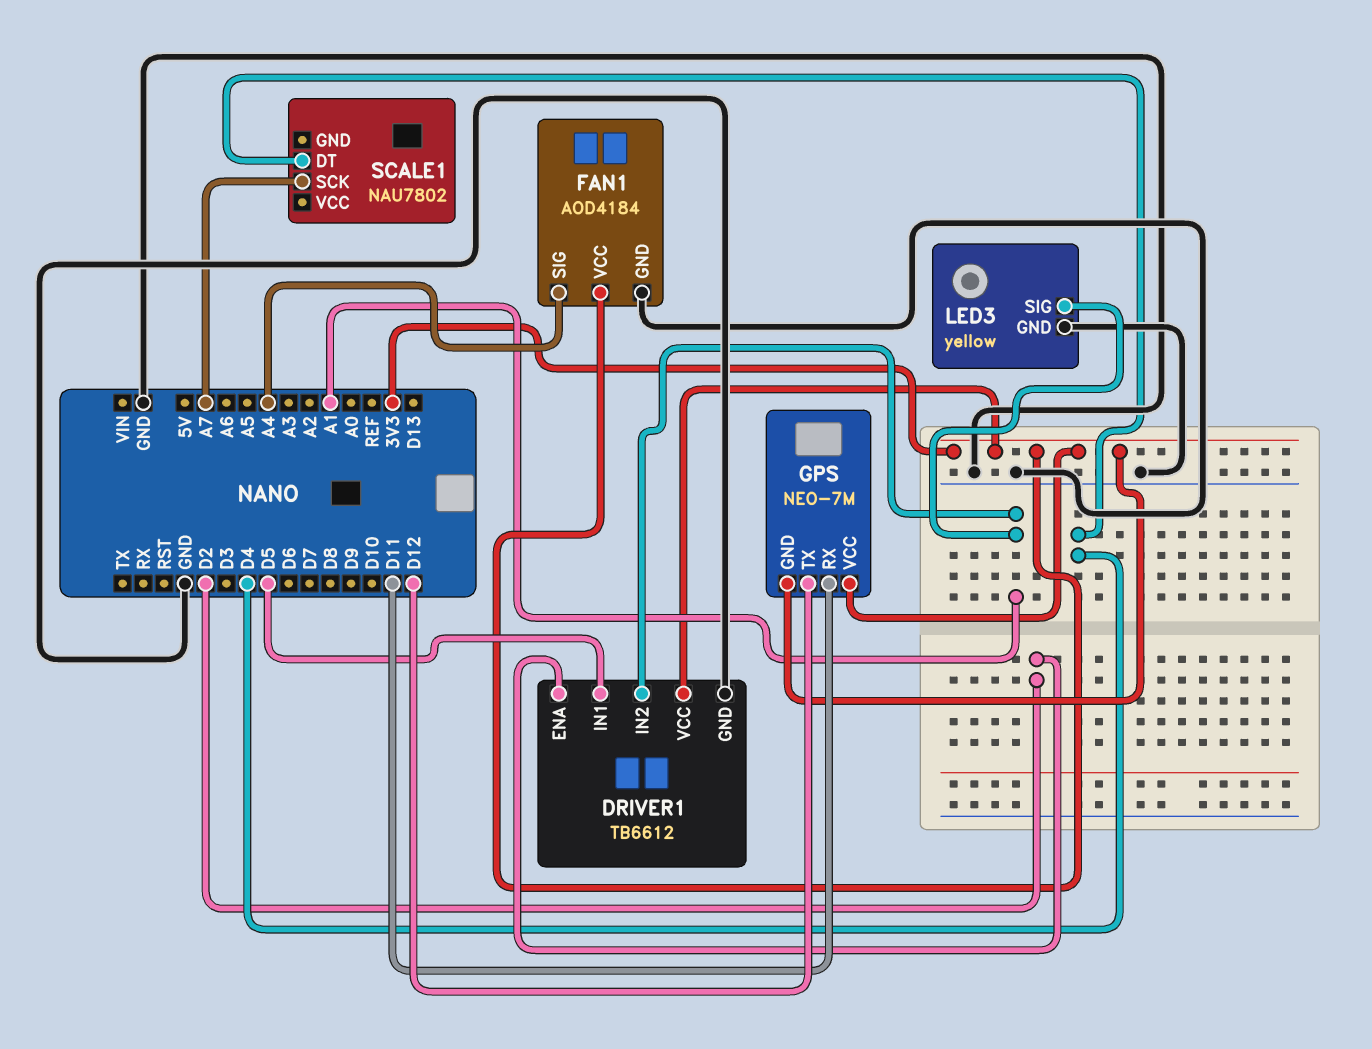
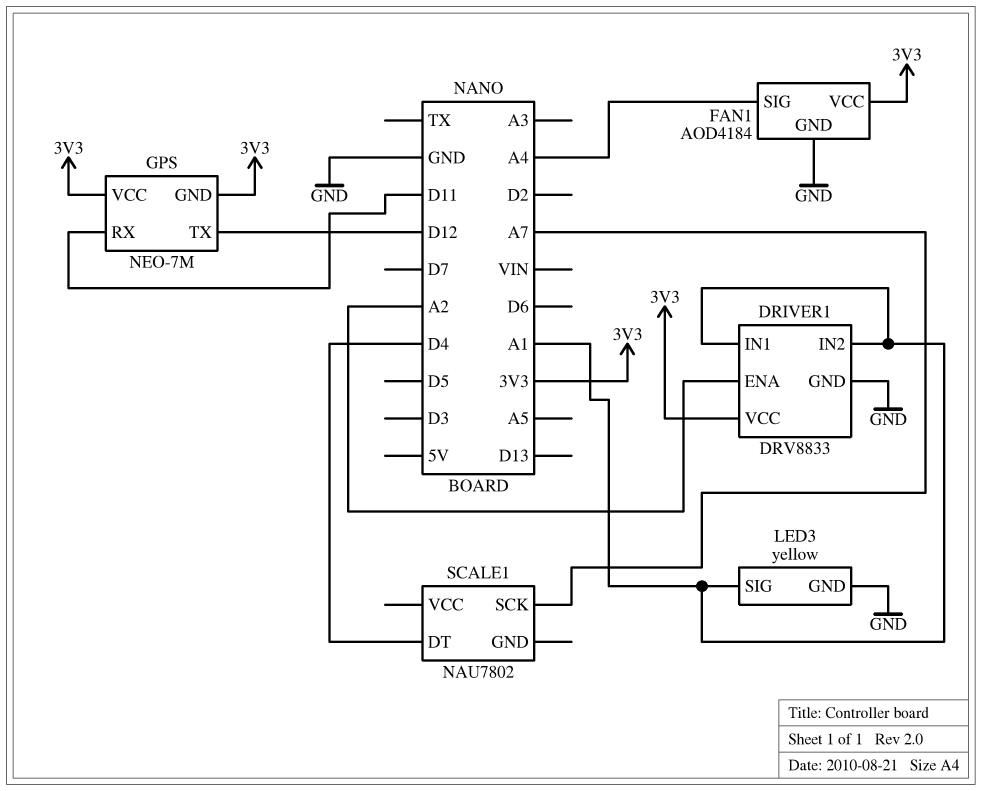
DRIVER1: TB6612 -> DRV8833
DRIVER1 pin ENA: D2 -> A2
DRIVER1 pin IN1: D5 -> A1

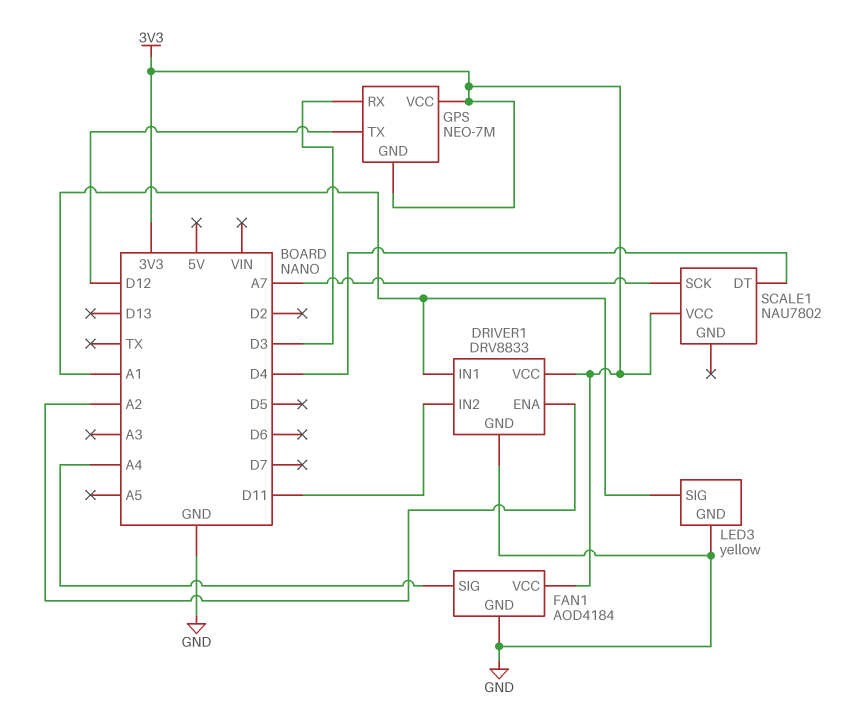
DRIVER1 pin IN2: A1 -> D11
GPS pin RX: D11 -> D3
SCALE1 pin VCC: none -> 3V3

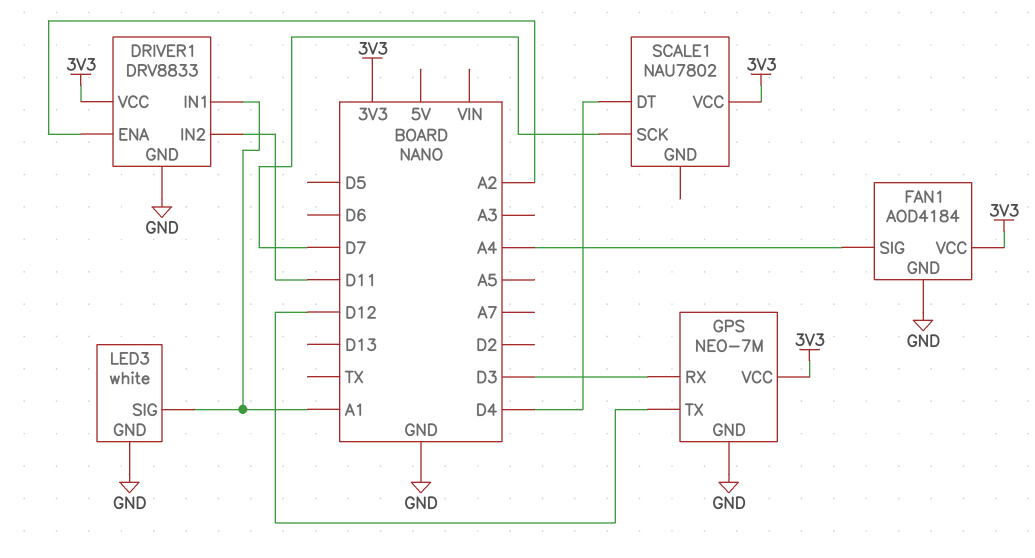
GPS pin GND: 3V3 -> GND
LED3: yellow -> white
SCALE1 pin SCK: A7 -> D7

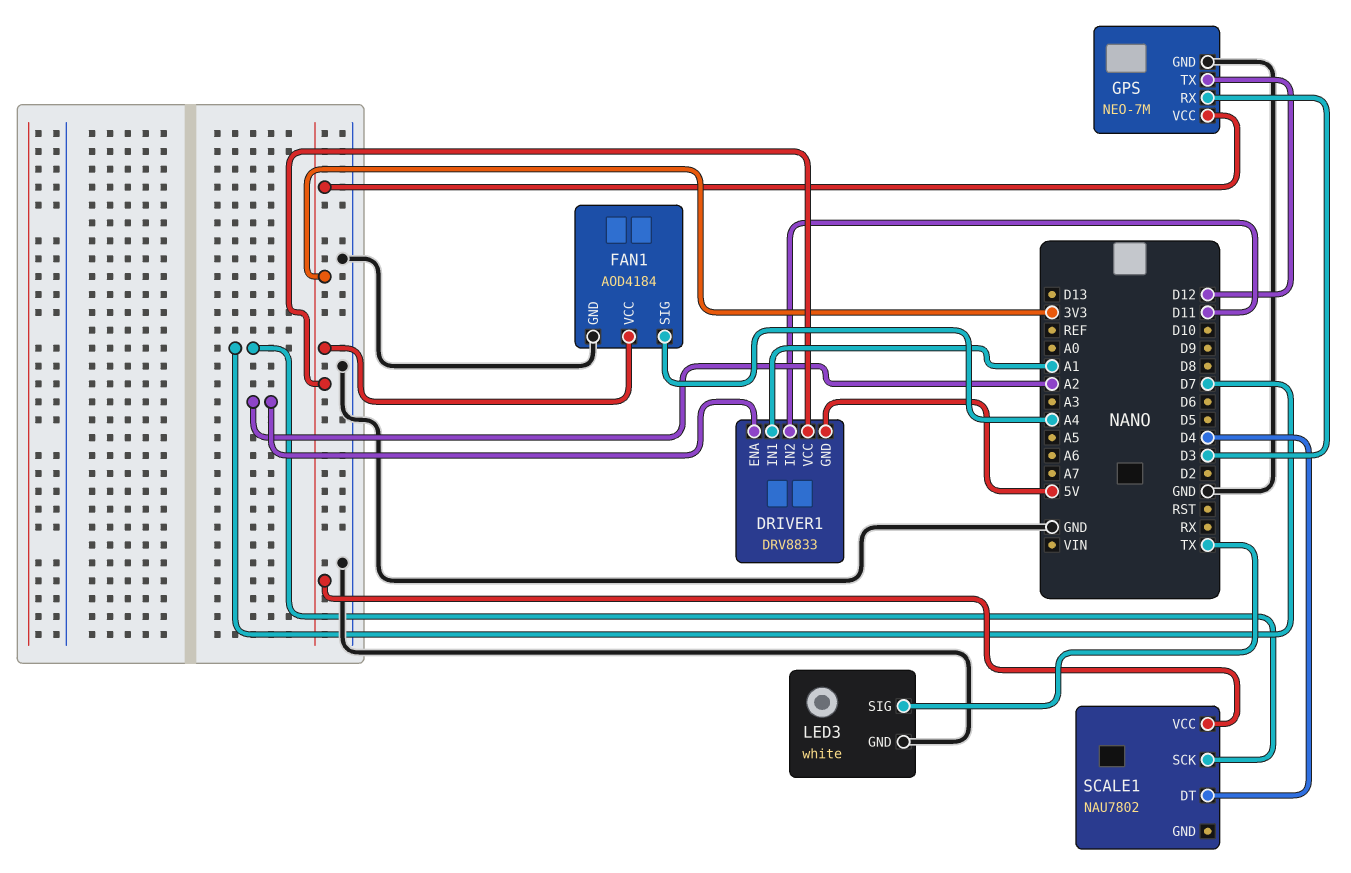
DRIVER1 pin GND: GND -> 5V
LED3 pin SIG: A1 -> TX

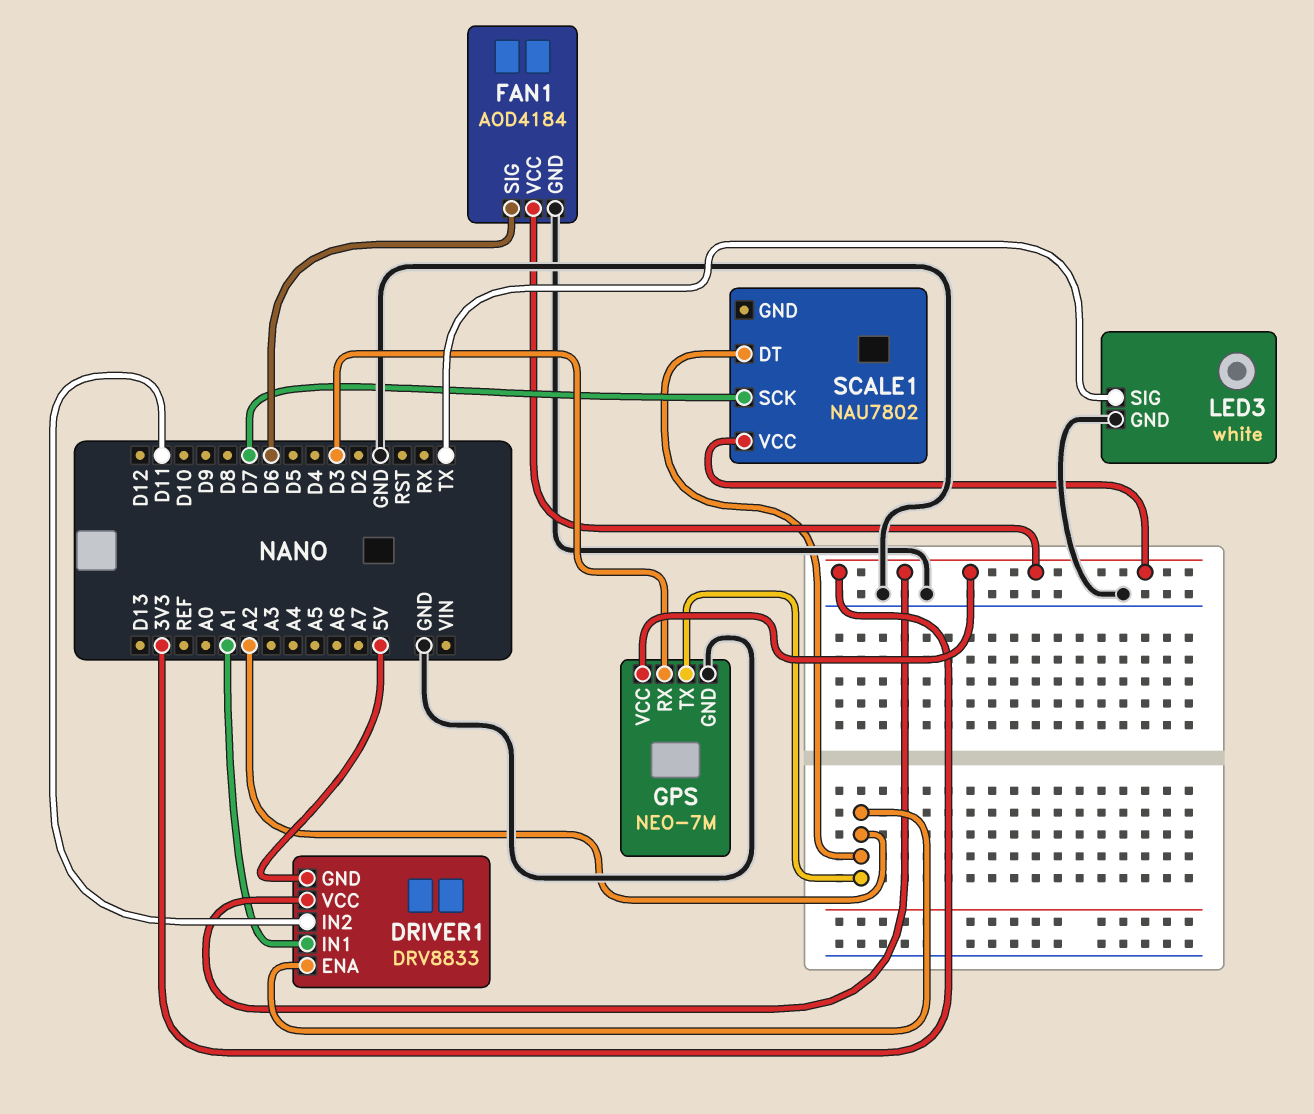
FAN1 pin SIG: A4 -> D6
GPS pin TX: D12 -> A2
SCALE1 pin DT: D4 -> A2

